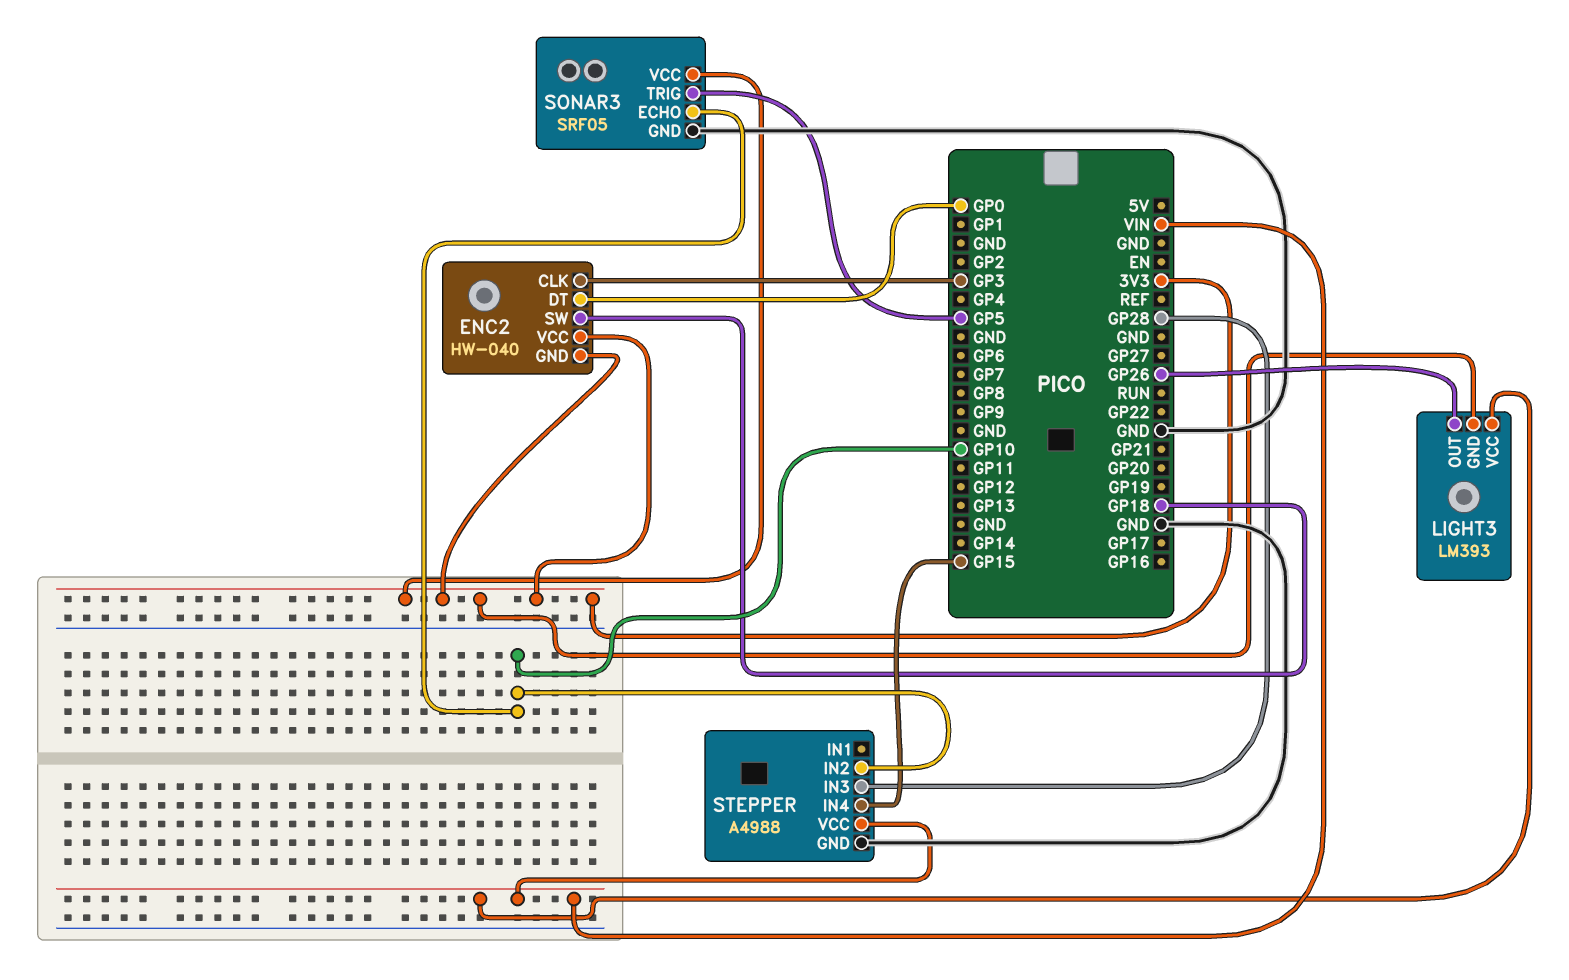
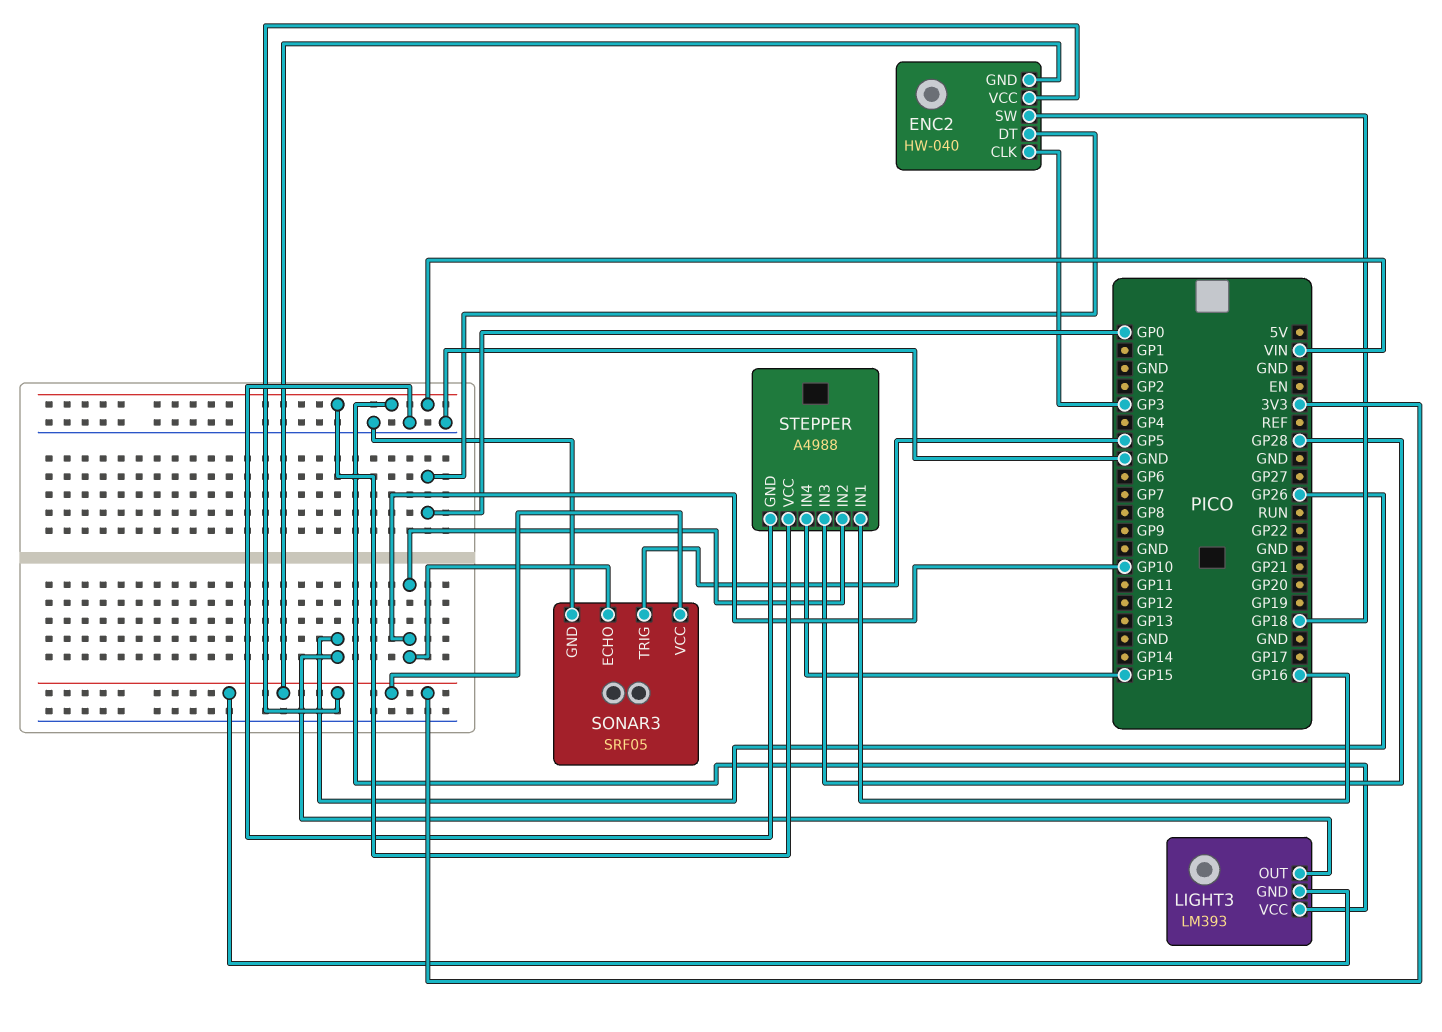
STEPPER pin IN1: none -> GP16

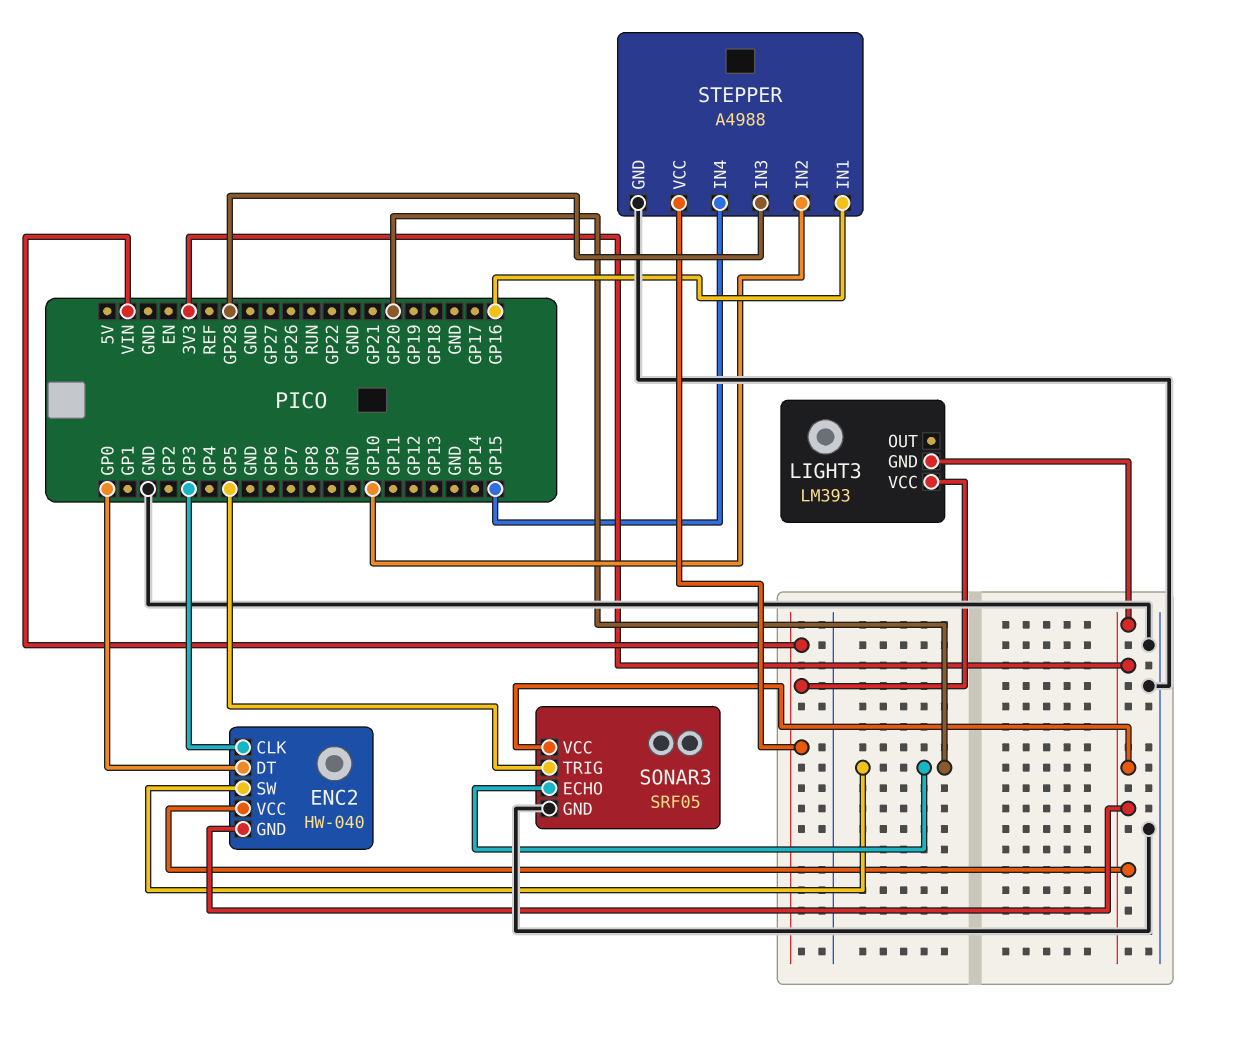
ENC2 pin SW: GP18 -> GP20
LIGHT3 pin OUT: GP26 -> none
SONAR3 pin ECHO: GP10 -> GP20

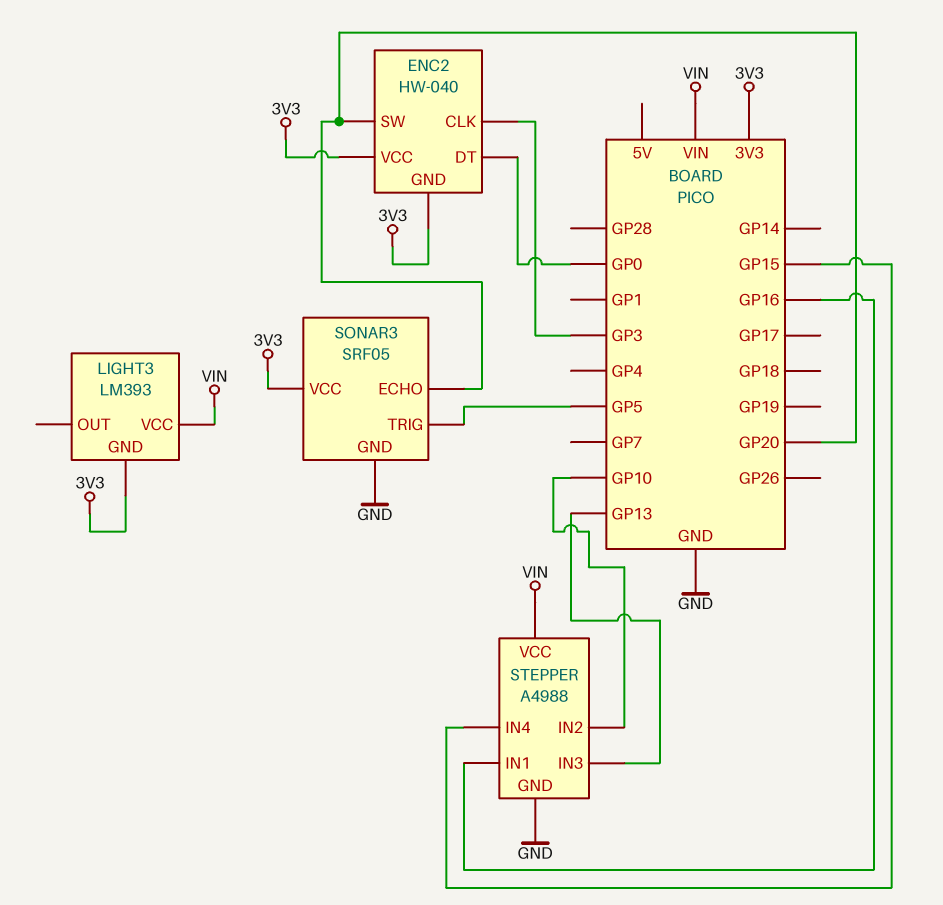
STEPPER pin IN3: GP28 -> GP13

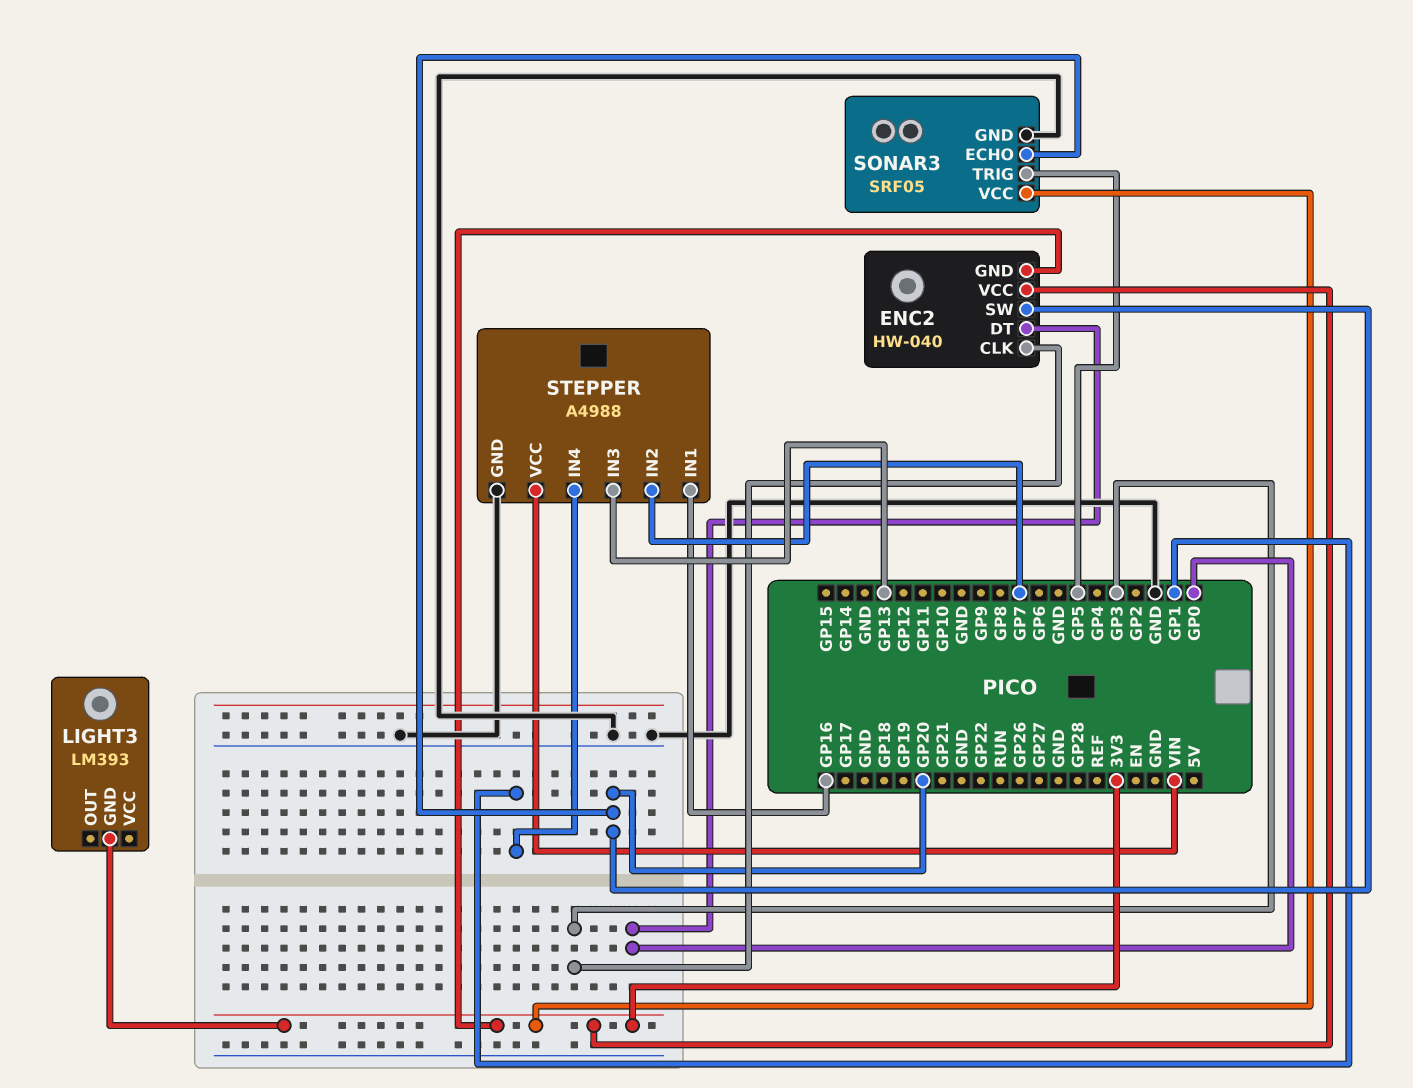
LIGHT3 pin VCC: VIN -> none
STEPPER pin IN2: GP10 -> GP7
STEPPER pin IN4: GP15 -> GP1

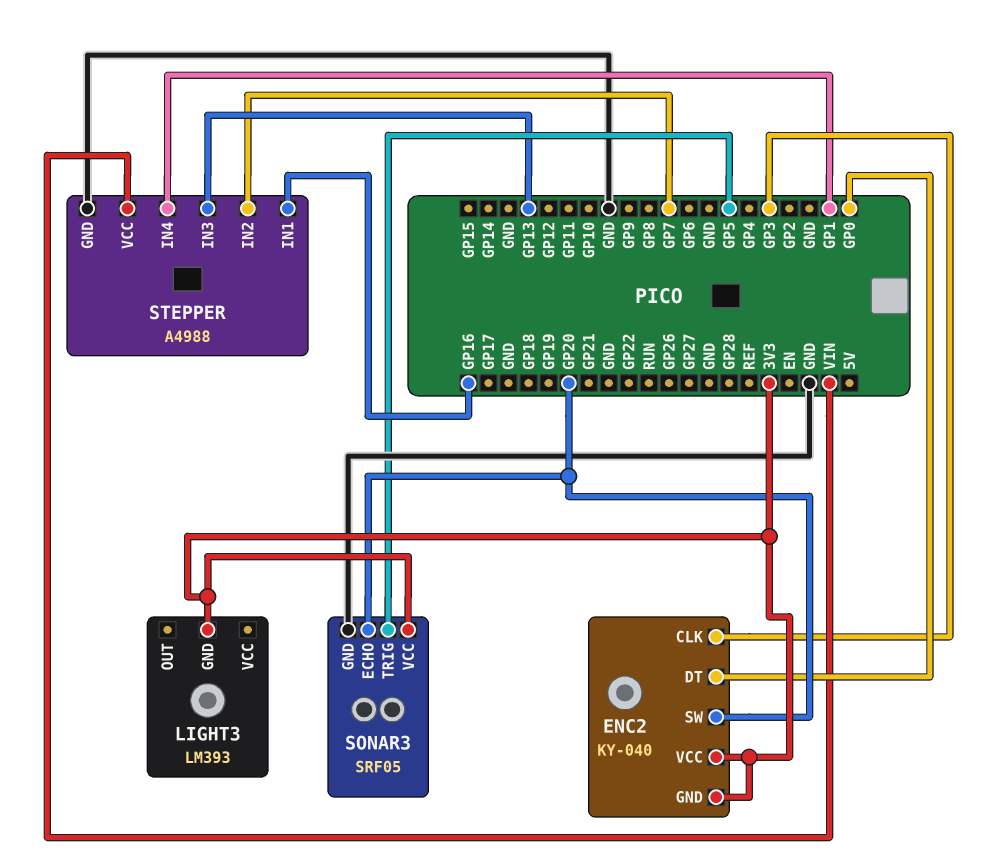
ENC2: HW-040 -> KY-040

